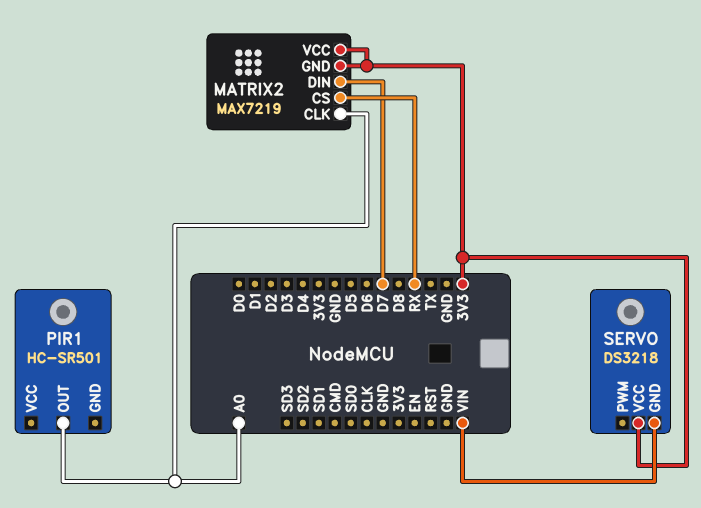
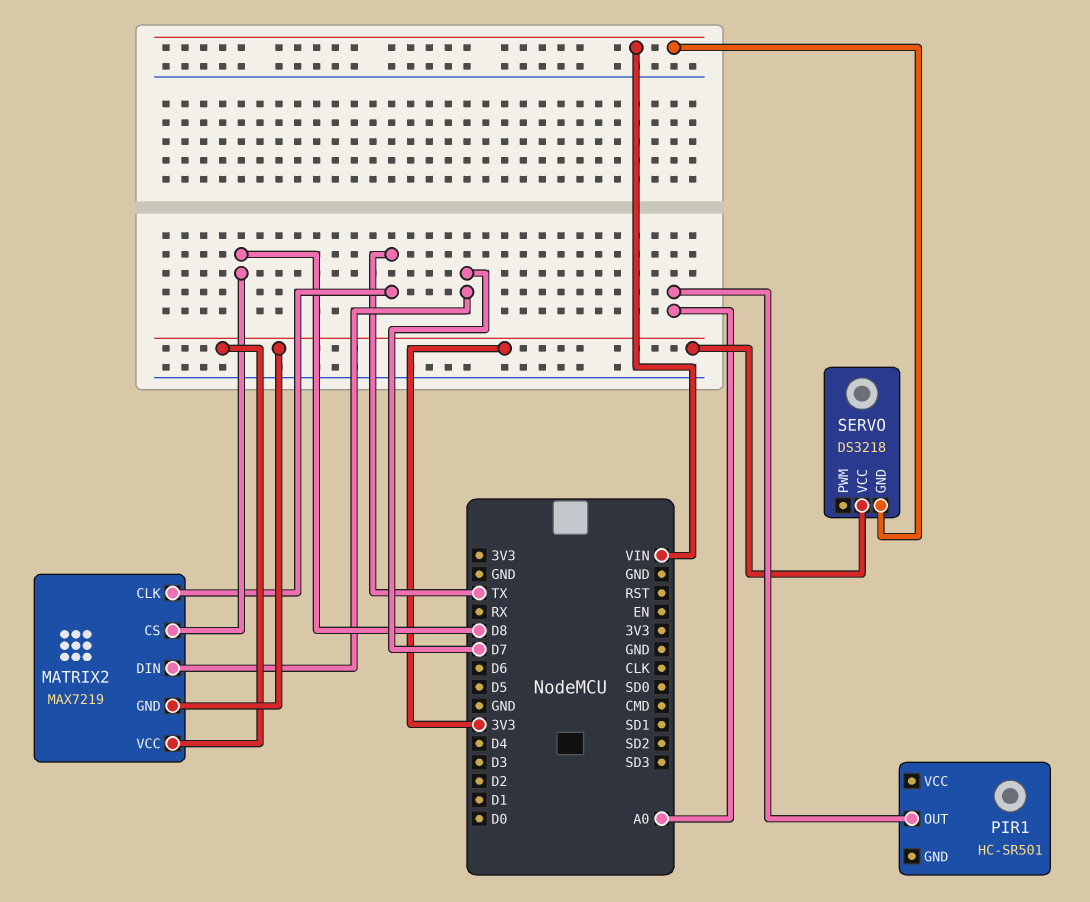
MATRIX2 pin CLK: A0 -> TX
MATRIX2 pin CS: RX -> D8

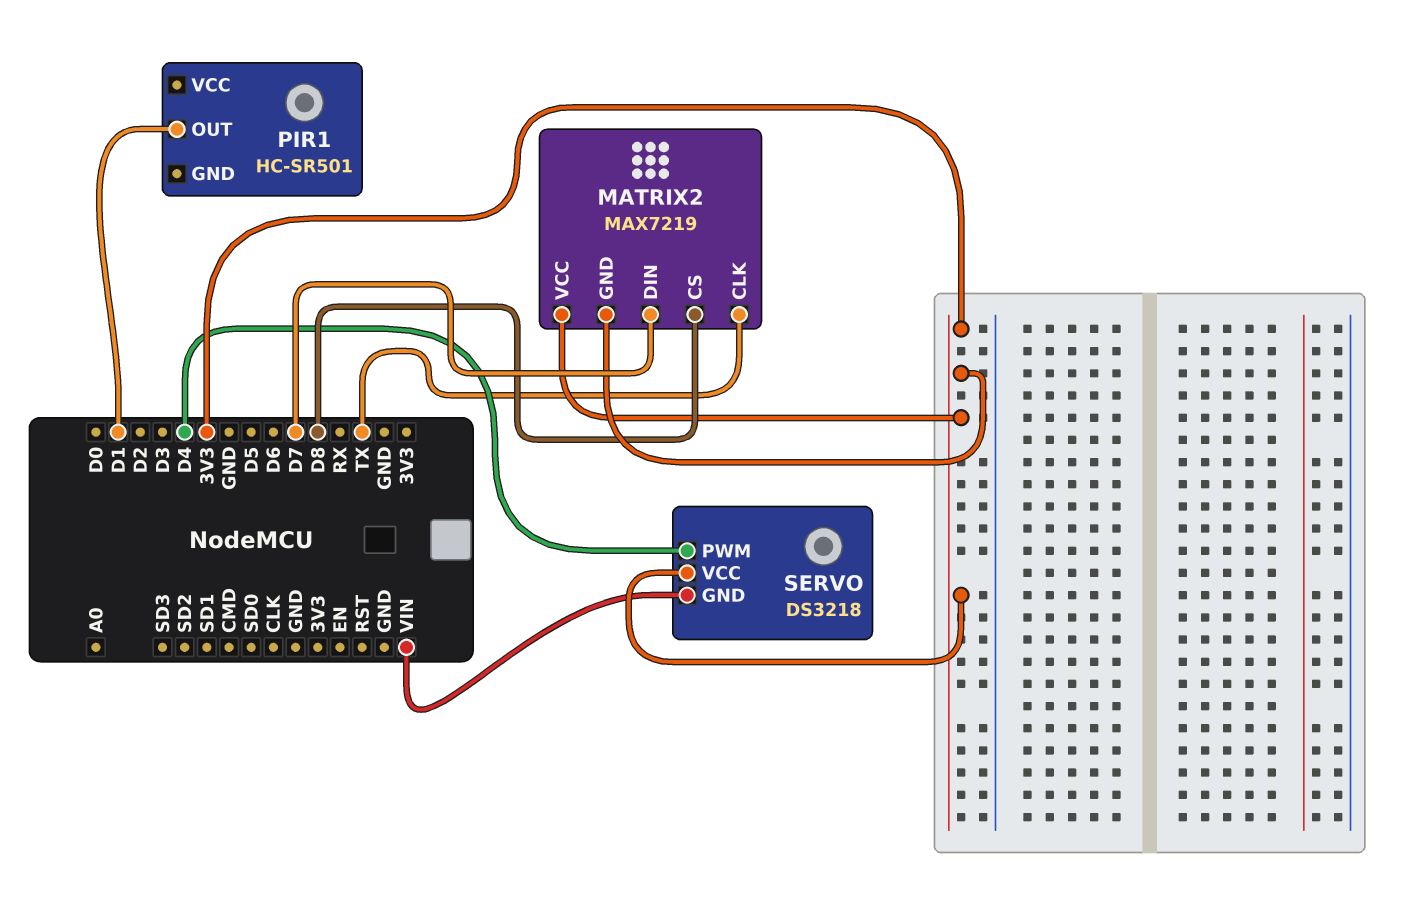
PIR1 pin OUT: A0 -> D1
SERVO pin PWM: none -> D4

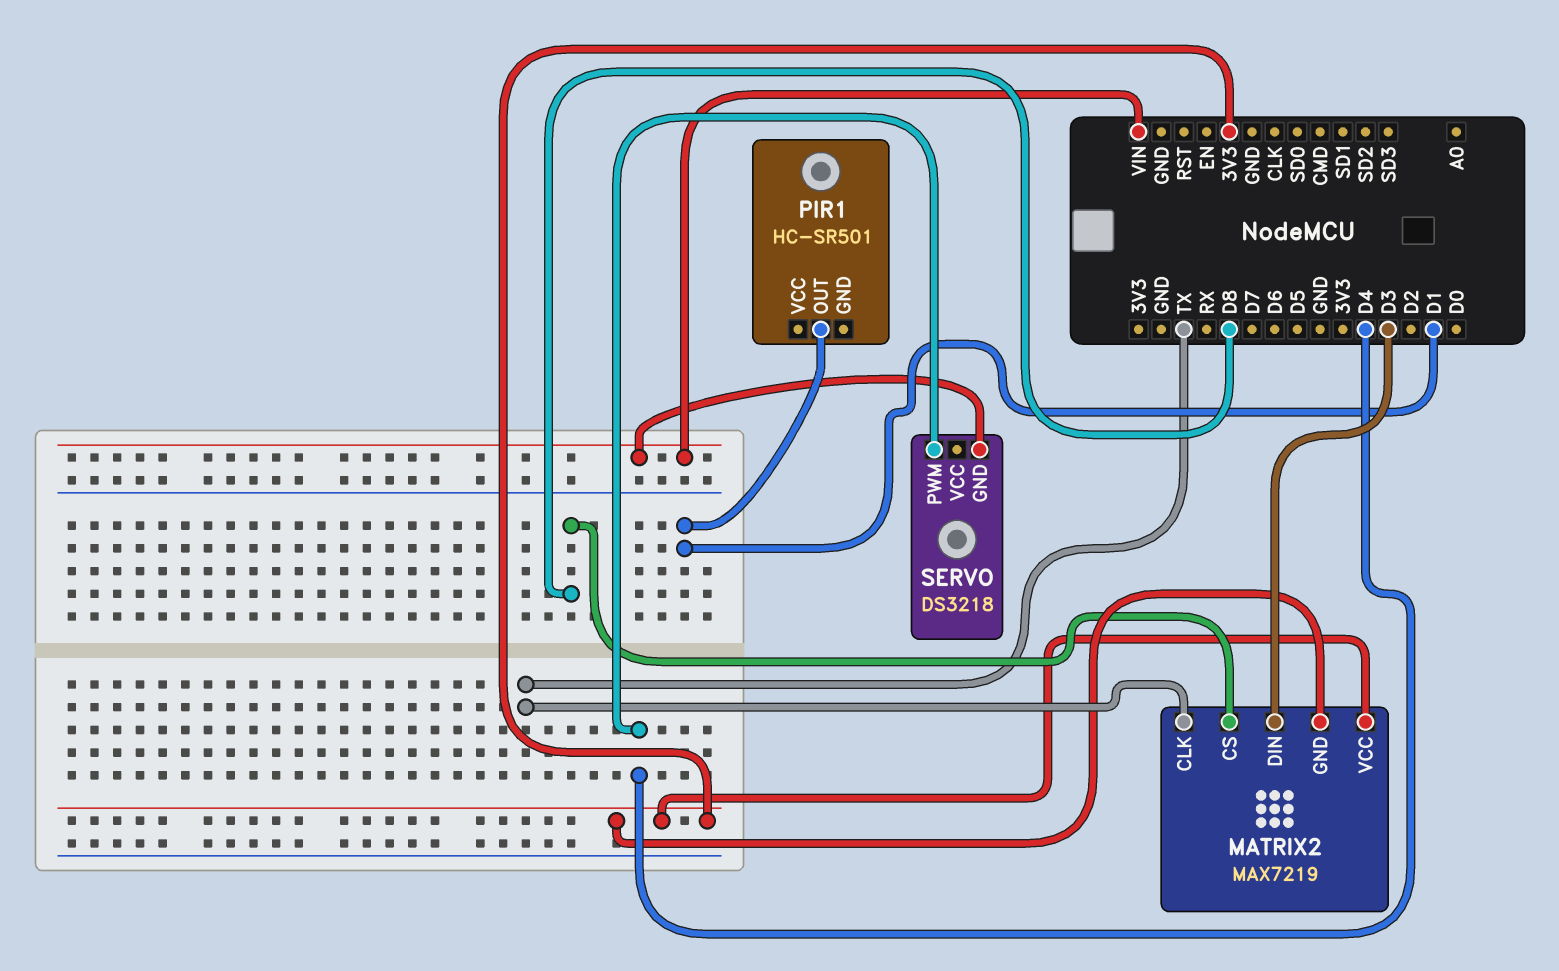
MATRIX2 pin DIN: D7 -> D3
SERVO pin VCC: 3V3 -> none

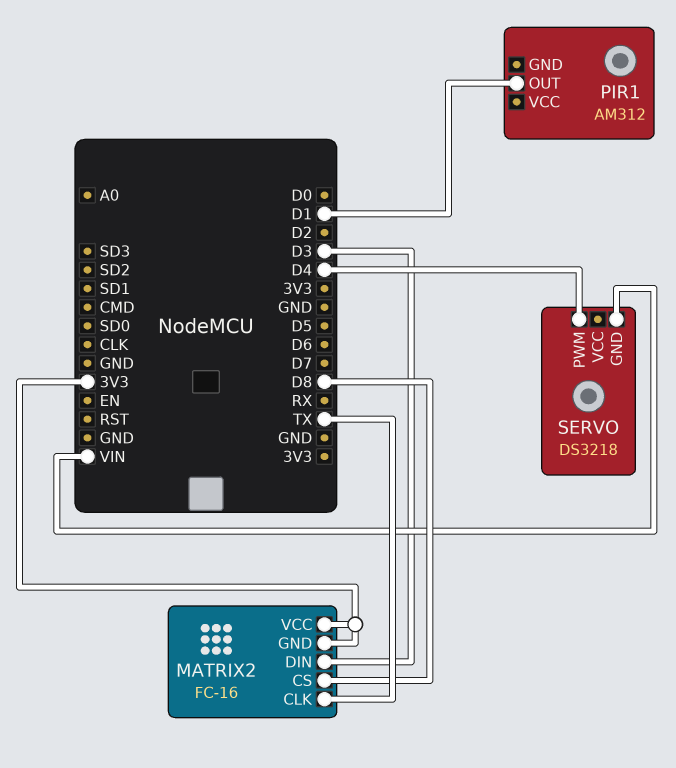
MATRIX2: MAX7219 -> FC-16
PIR1: HC-SR501 -> AM312

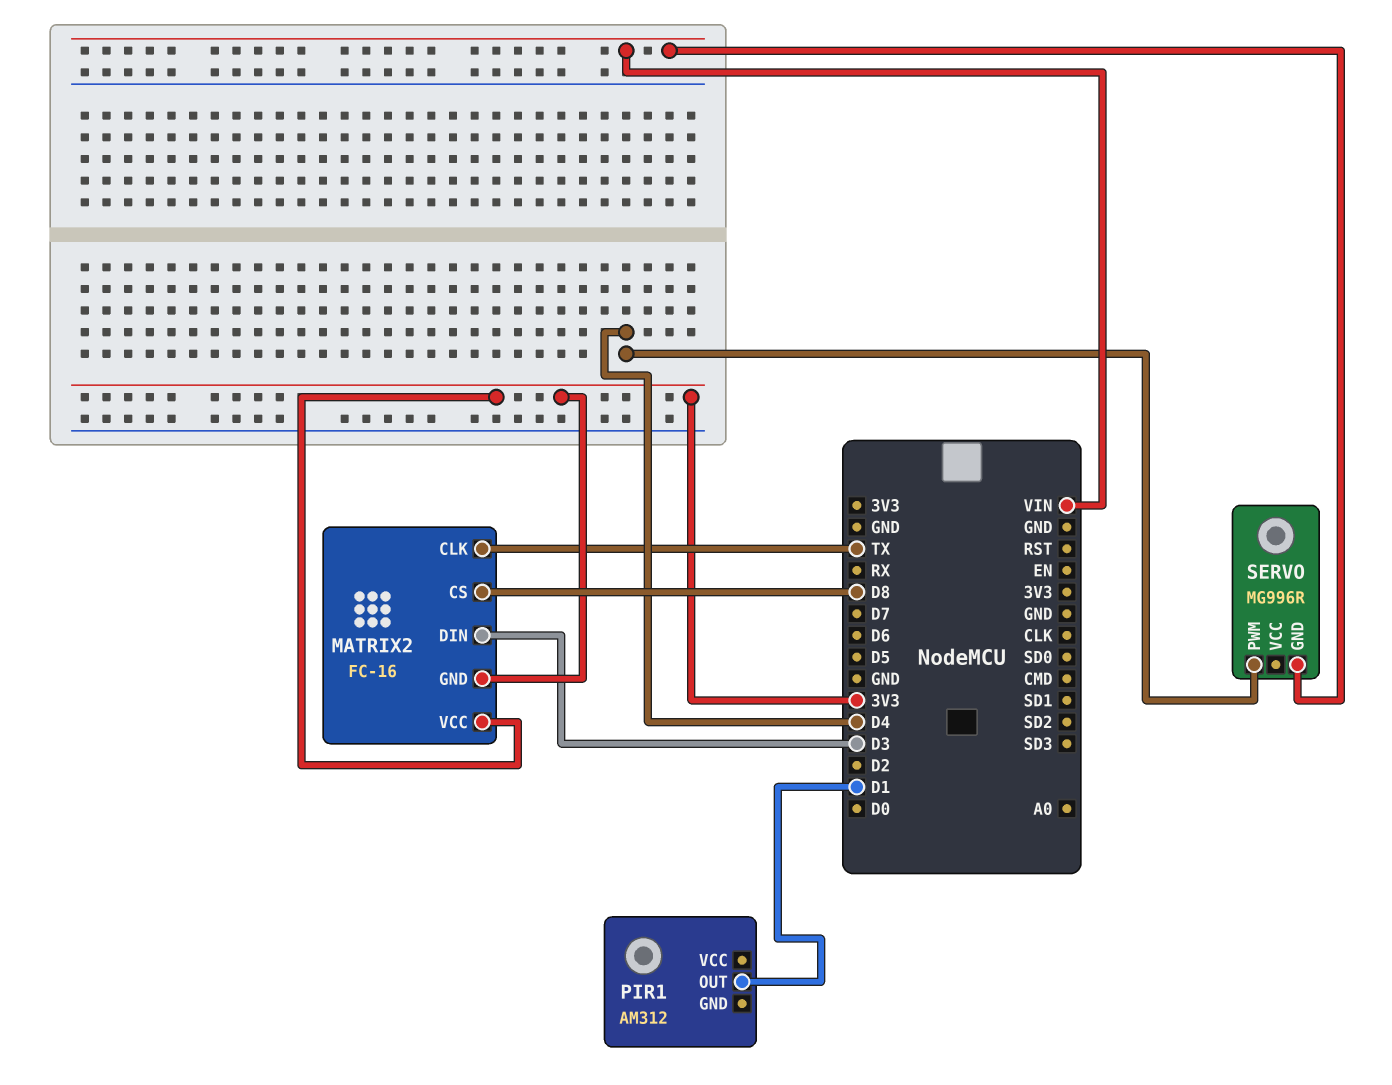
SERVO: DS3218 -> MG996R

